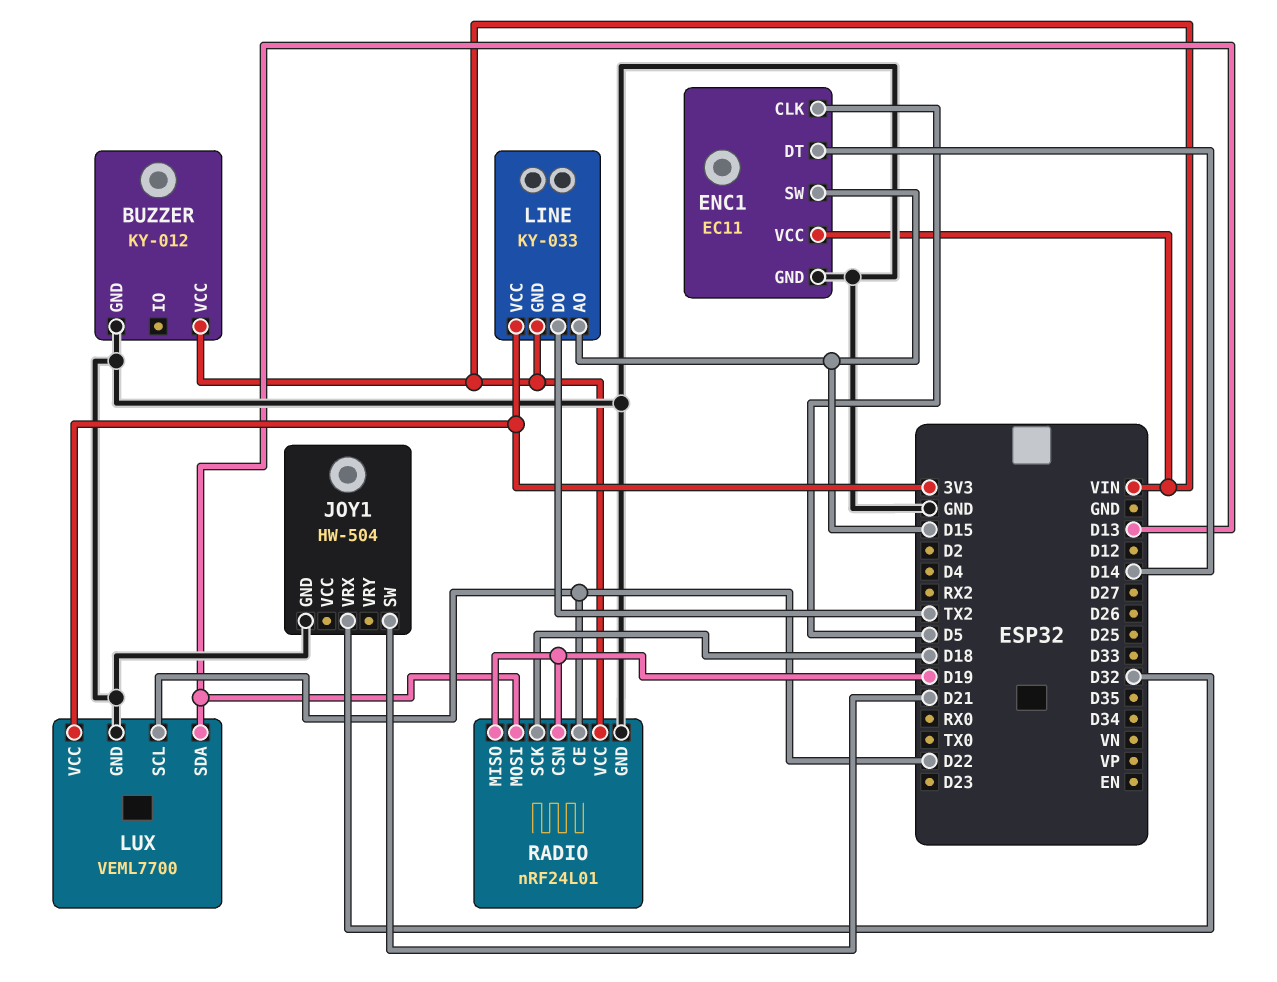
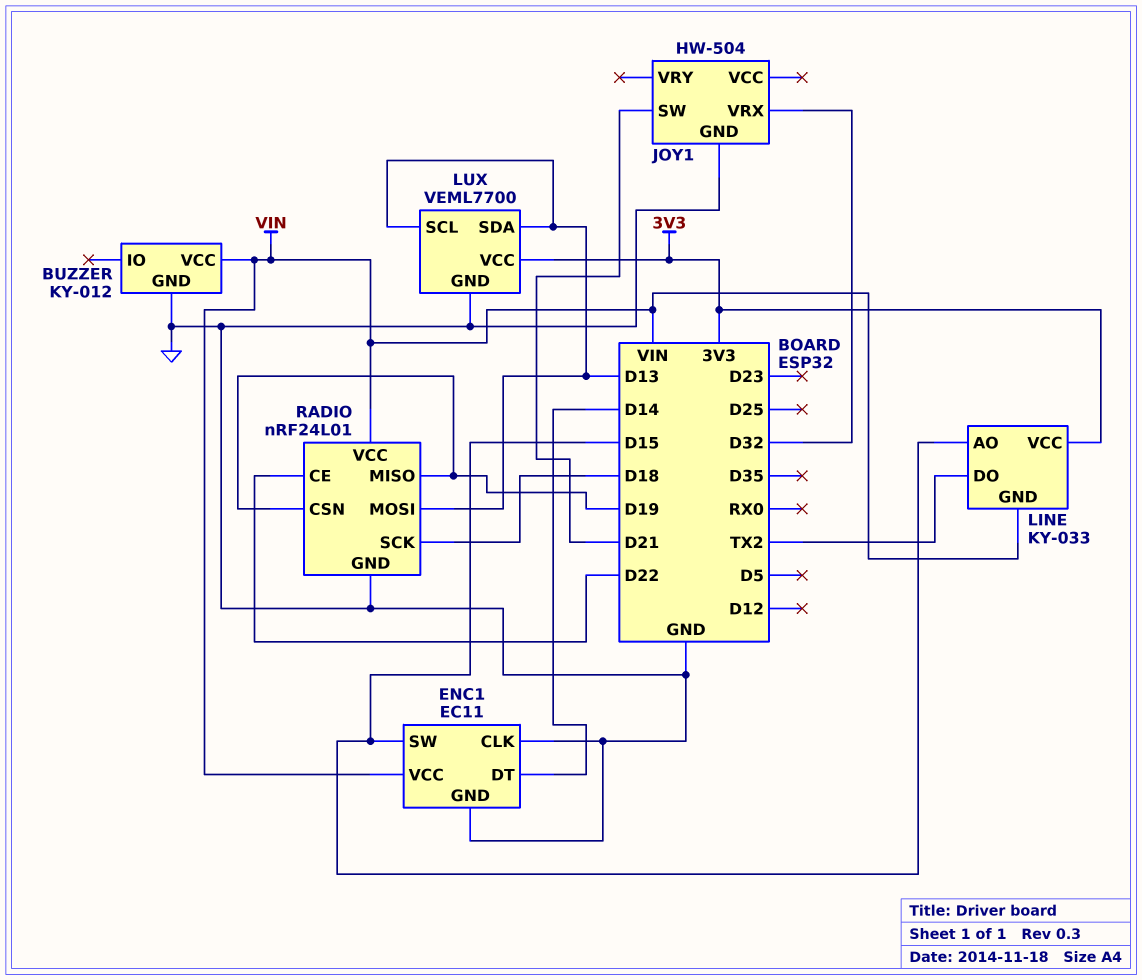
ENC1 pin CLK: D5 -> GND
LUX pin SCL: D22 -> D13

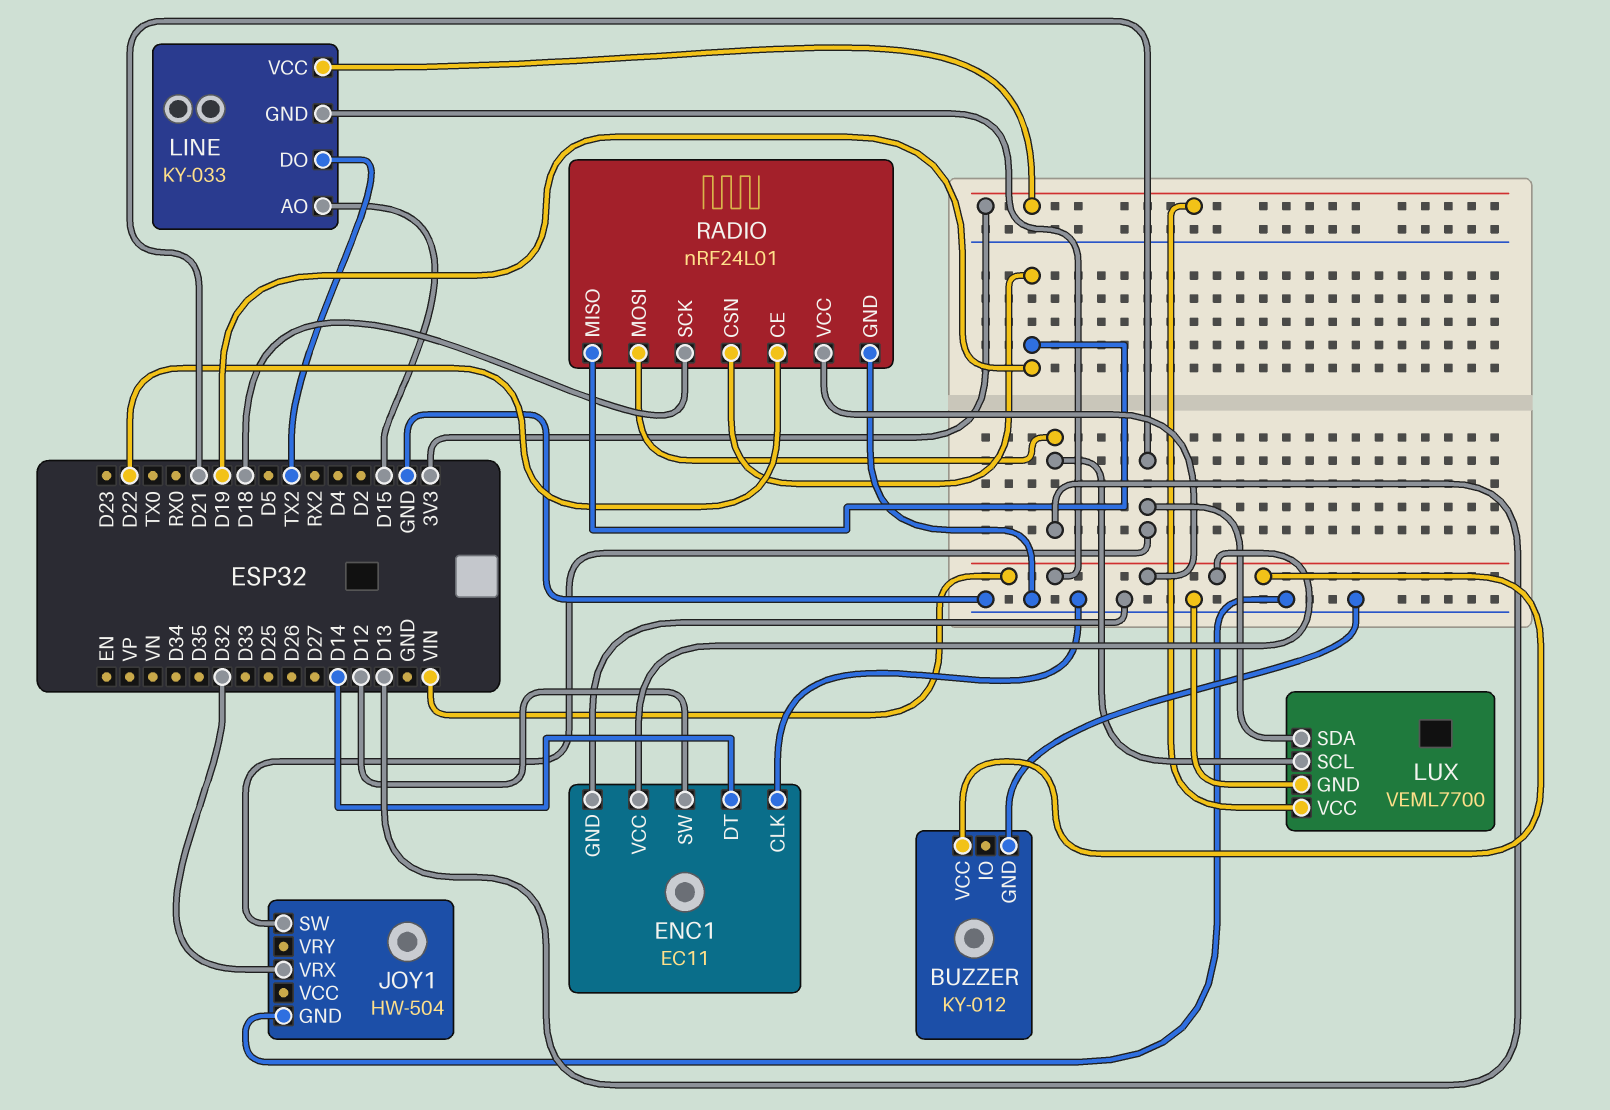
ENC1 pin SW: D15 -> D12
LUX pin SDA: D13 -> D21

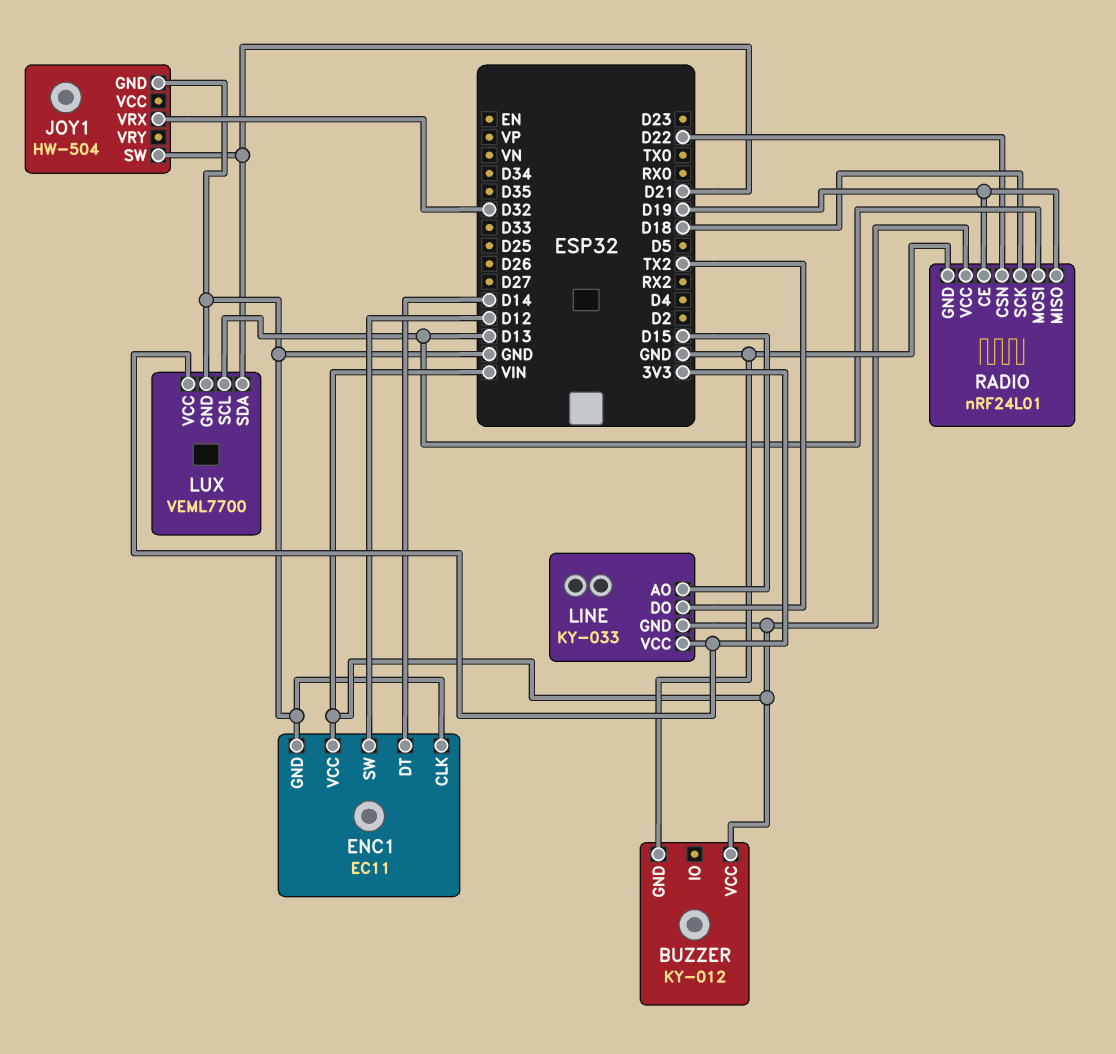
RADIO pin CE: D22 -> D19
RADIO pin CSN: D19 -> D22

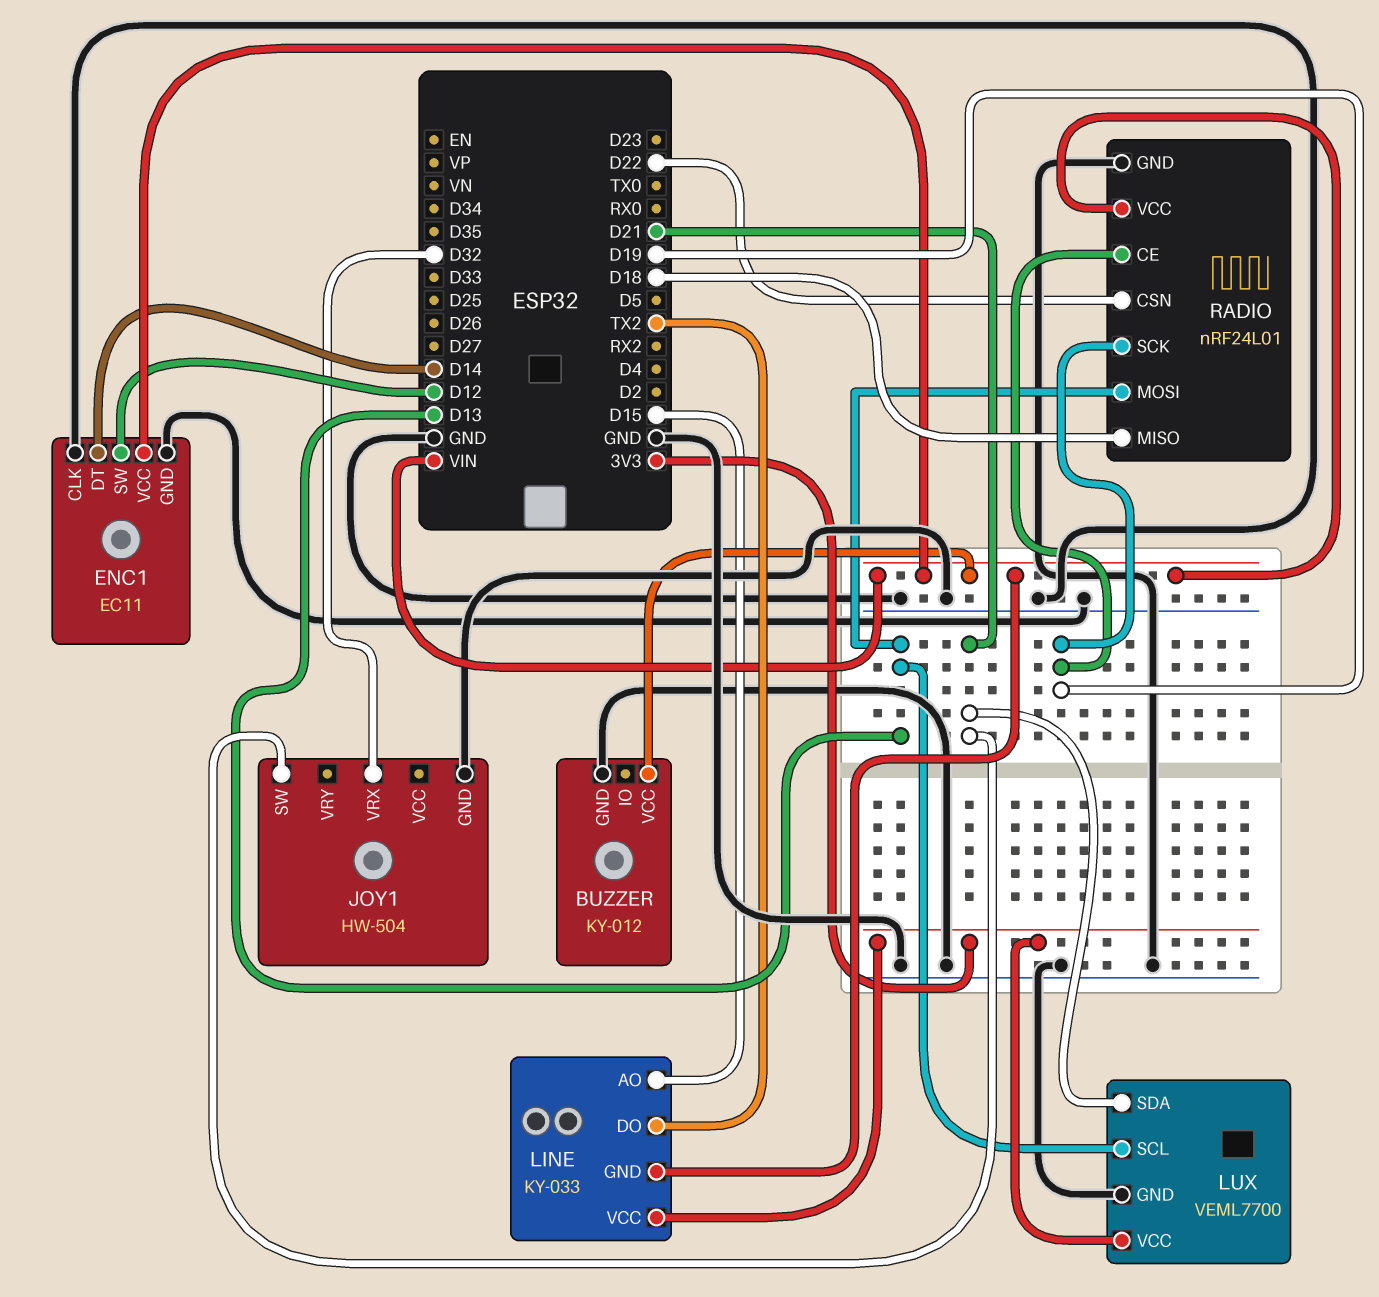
RADIO pin MISO: D19 -> D18
RADIO pin SCK: D18 -> D19

